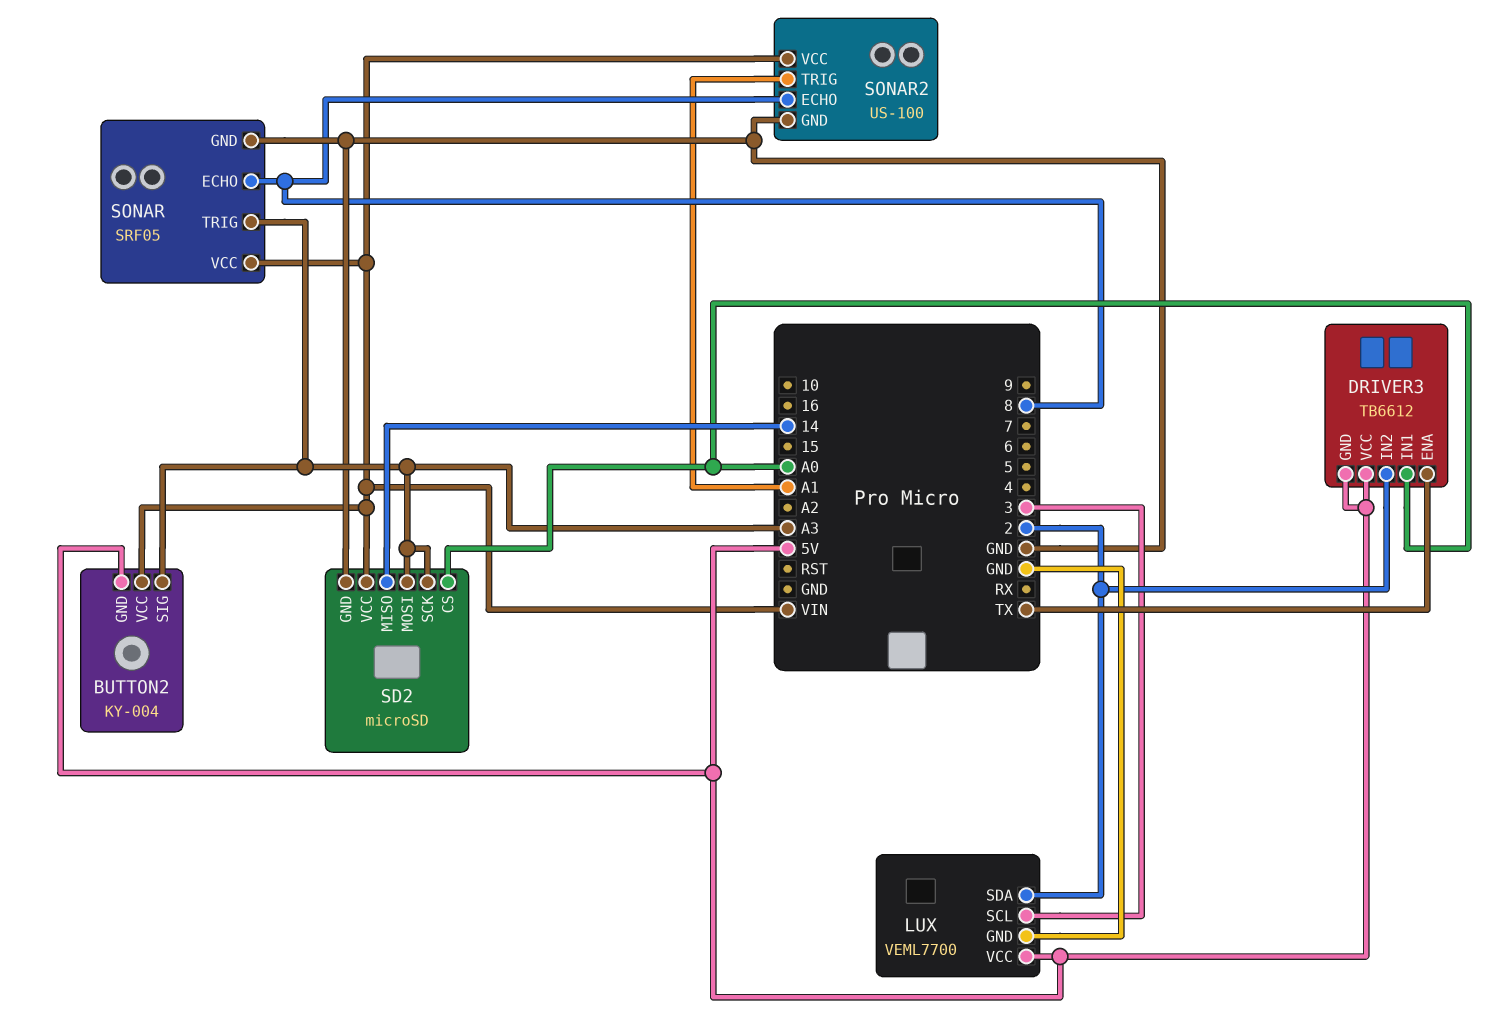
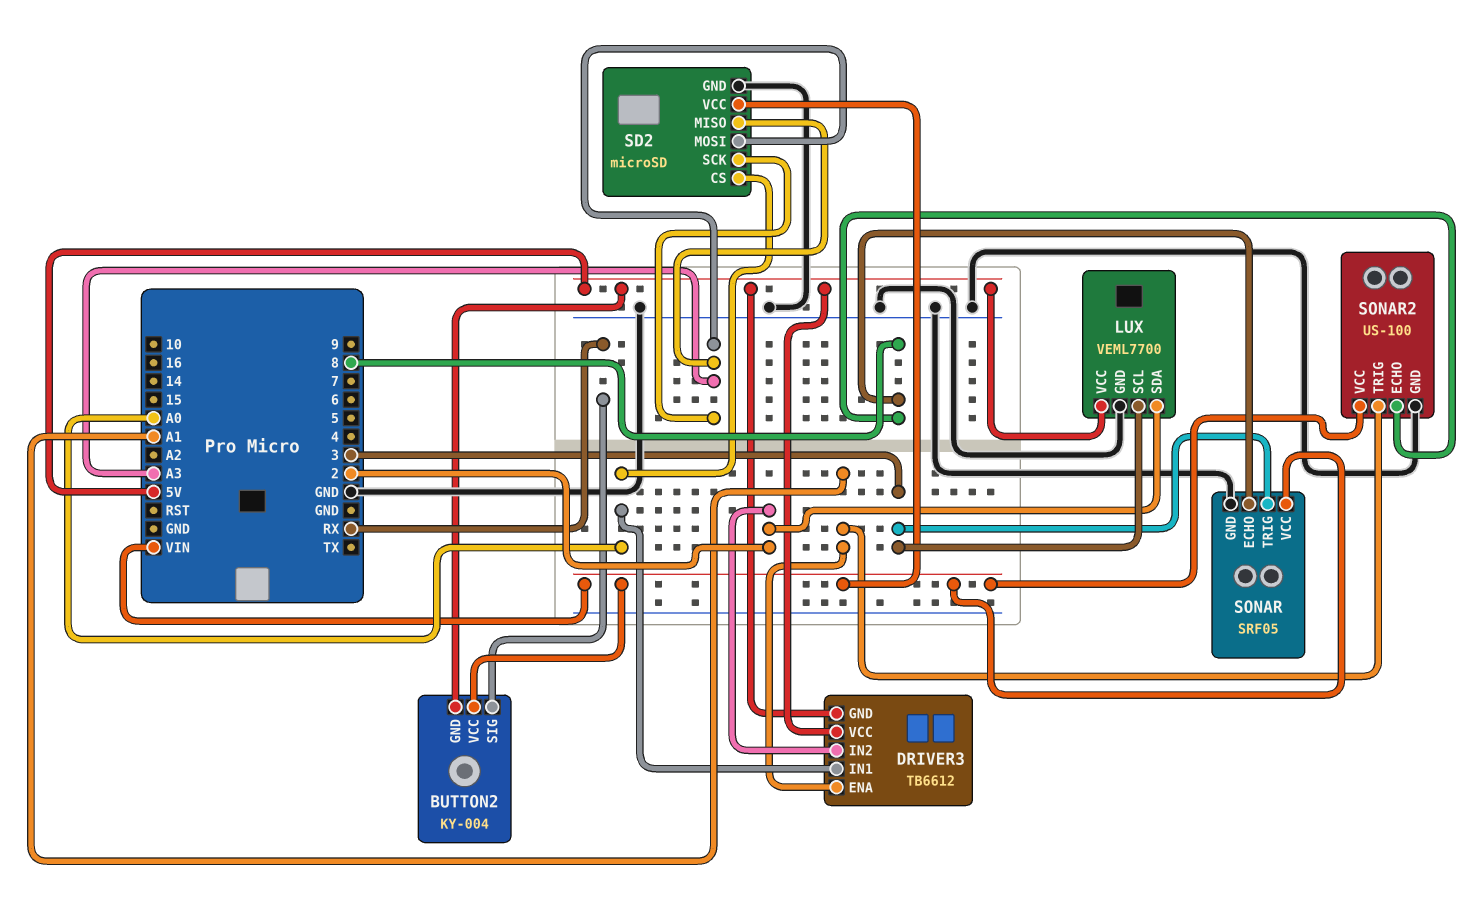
BUTTON2 pin SIG: A3 -> RX
DRIVER3 pin ENA: TX -> A1
SD2 pin MISO: 14 -> A3
SONAR pin TRIG: A3 -> 3

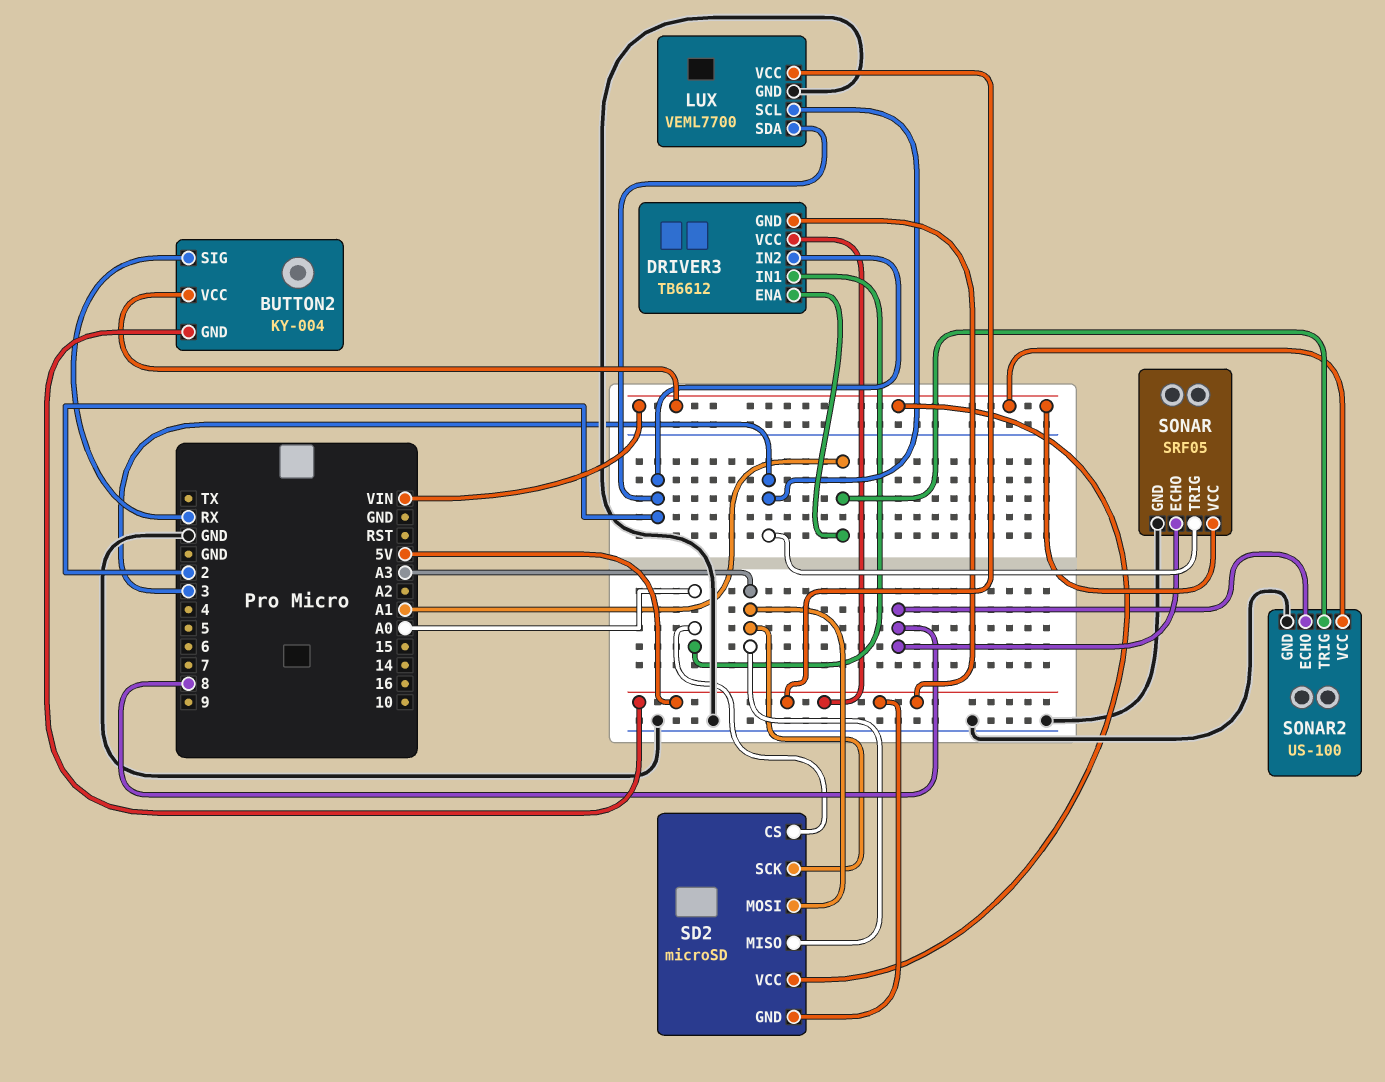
SD2 pin GND: GND -> 5V

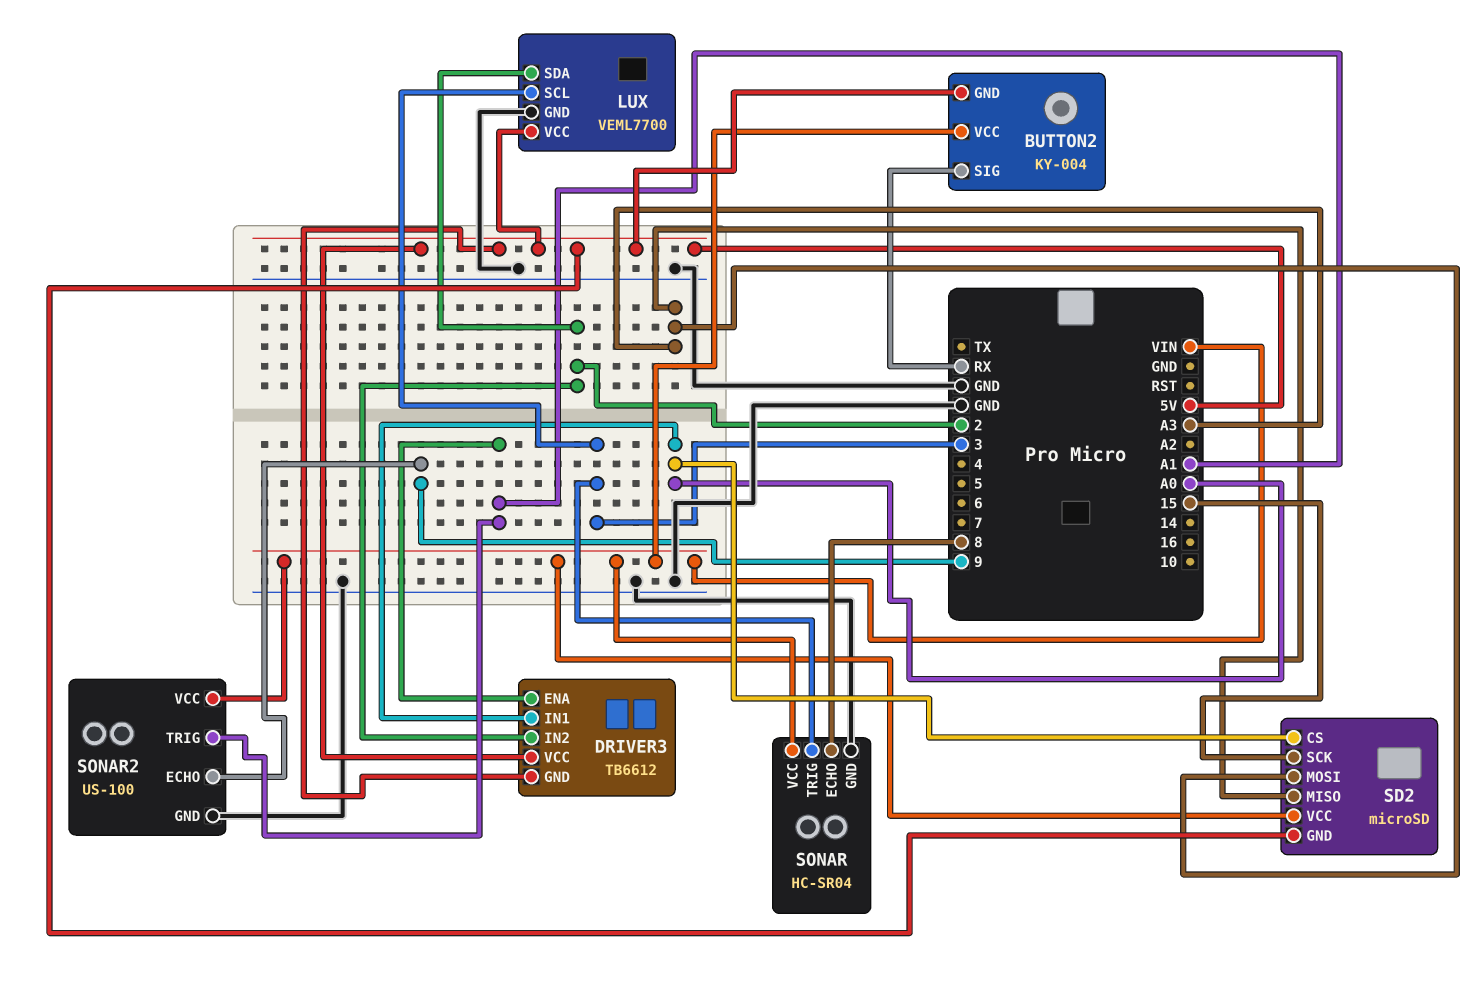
SD2 pin SCK: A3 -> 15
SONAR: SRF05 -> HC-SR04
SONAR2 pin ECHO: 8 -> 9

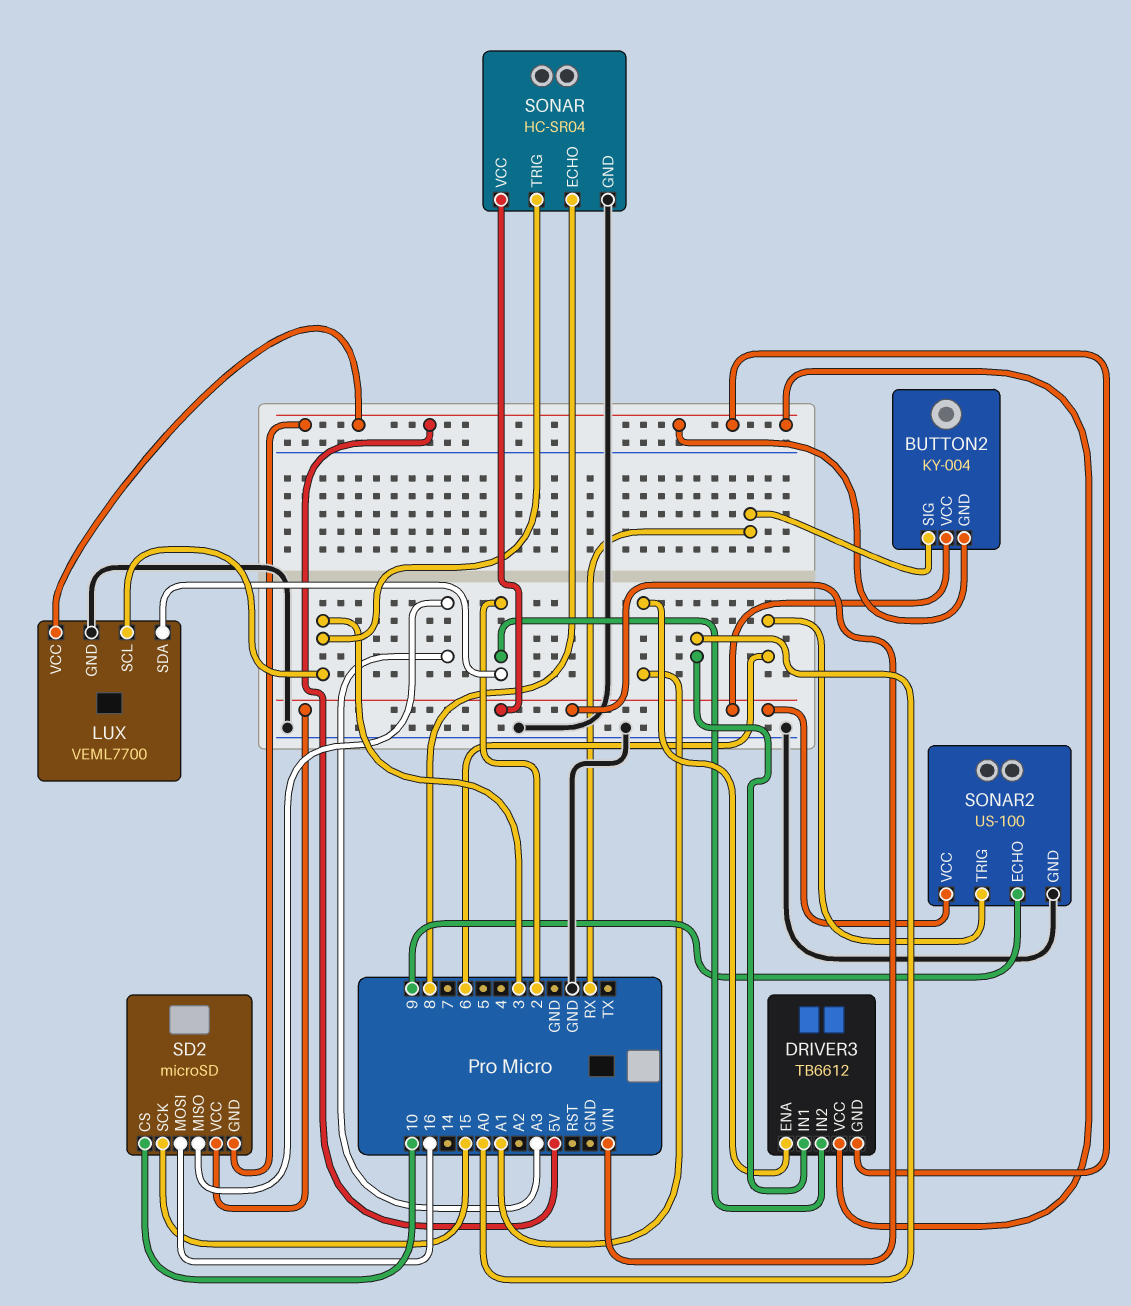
SD2 pin CS: A0 -> 10
SD2 pin MOSI: A3 -> 16
SONAR2 pin TRIG: A1 -> 6

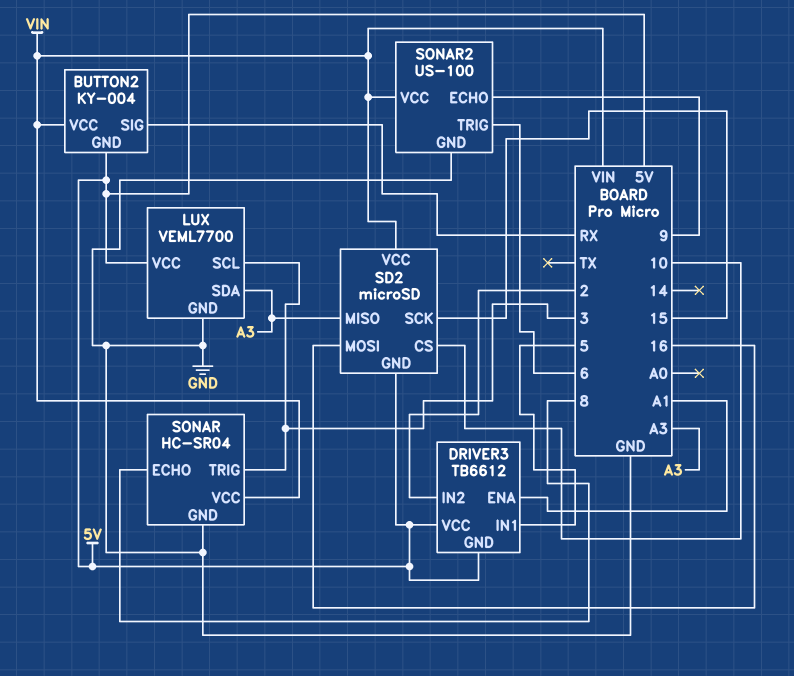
DRIVER3 pin IN1: A0 -> 5
LUX pin SDA: 2 -> A3

